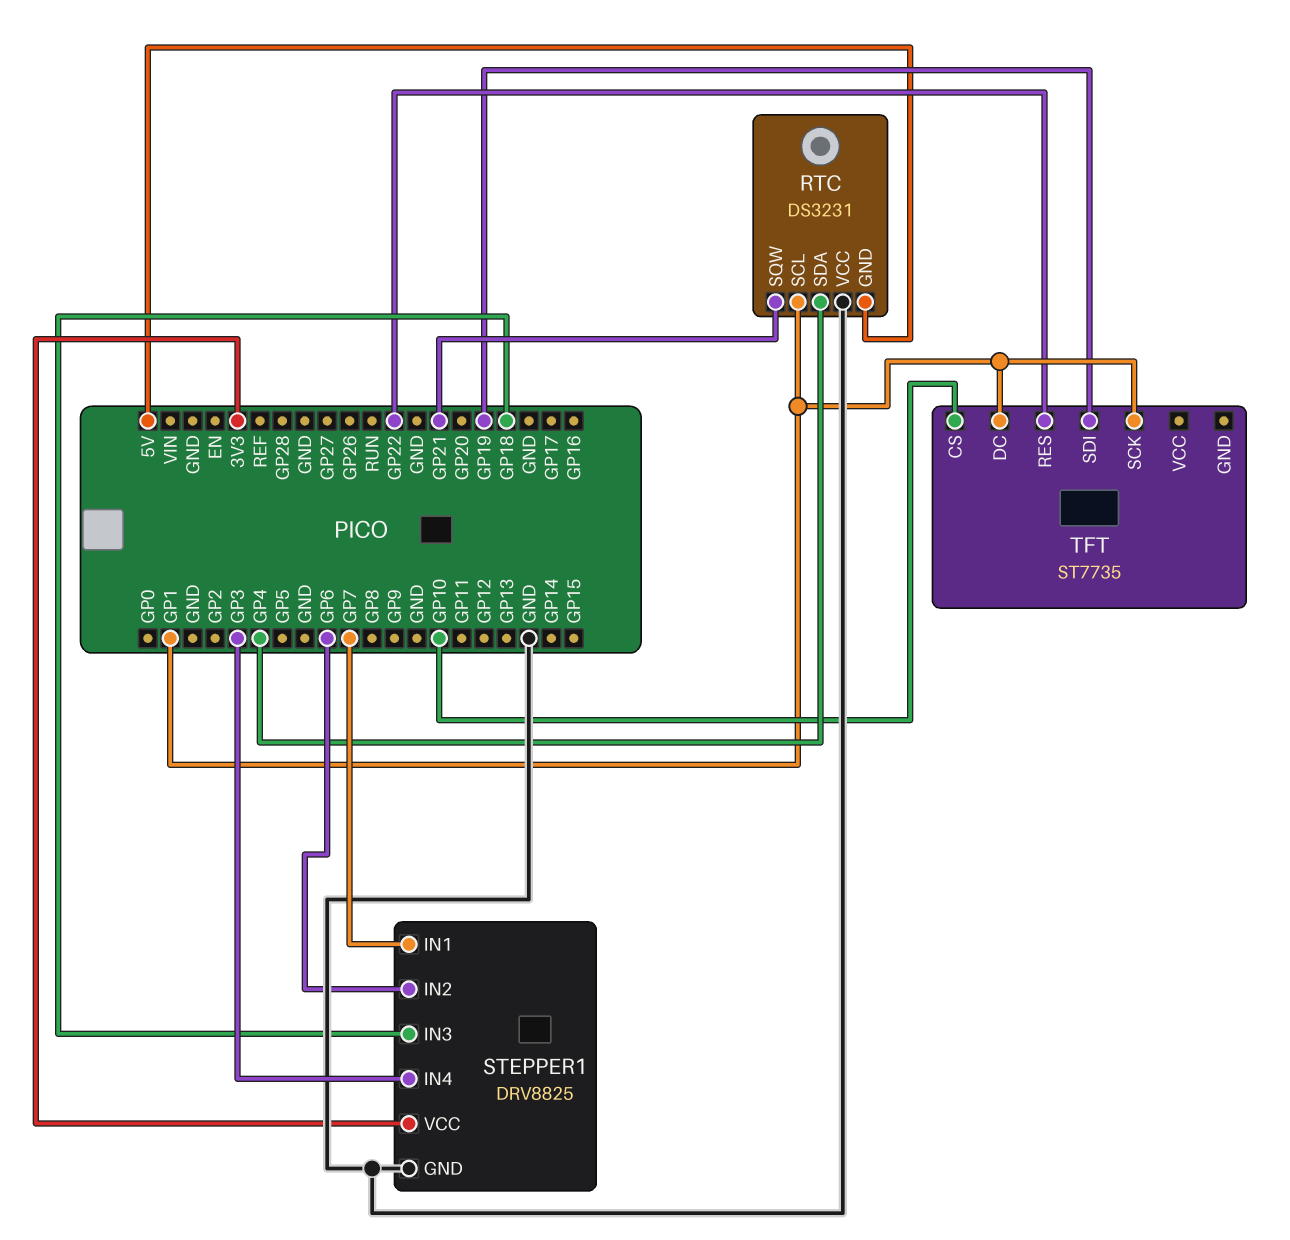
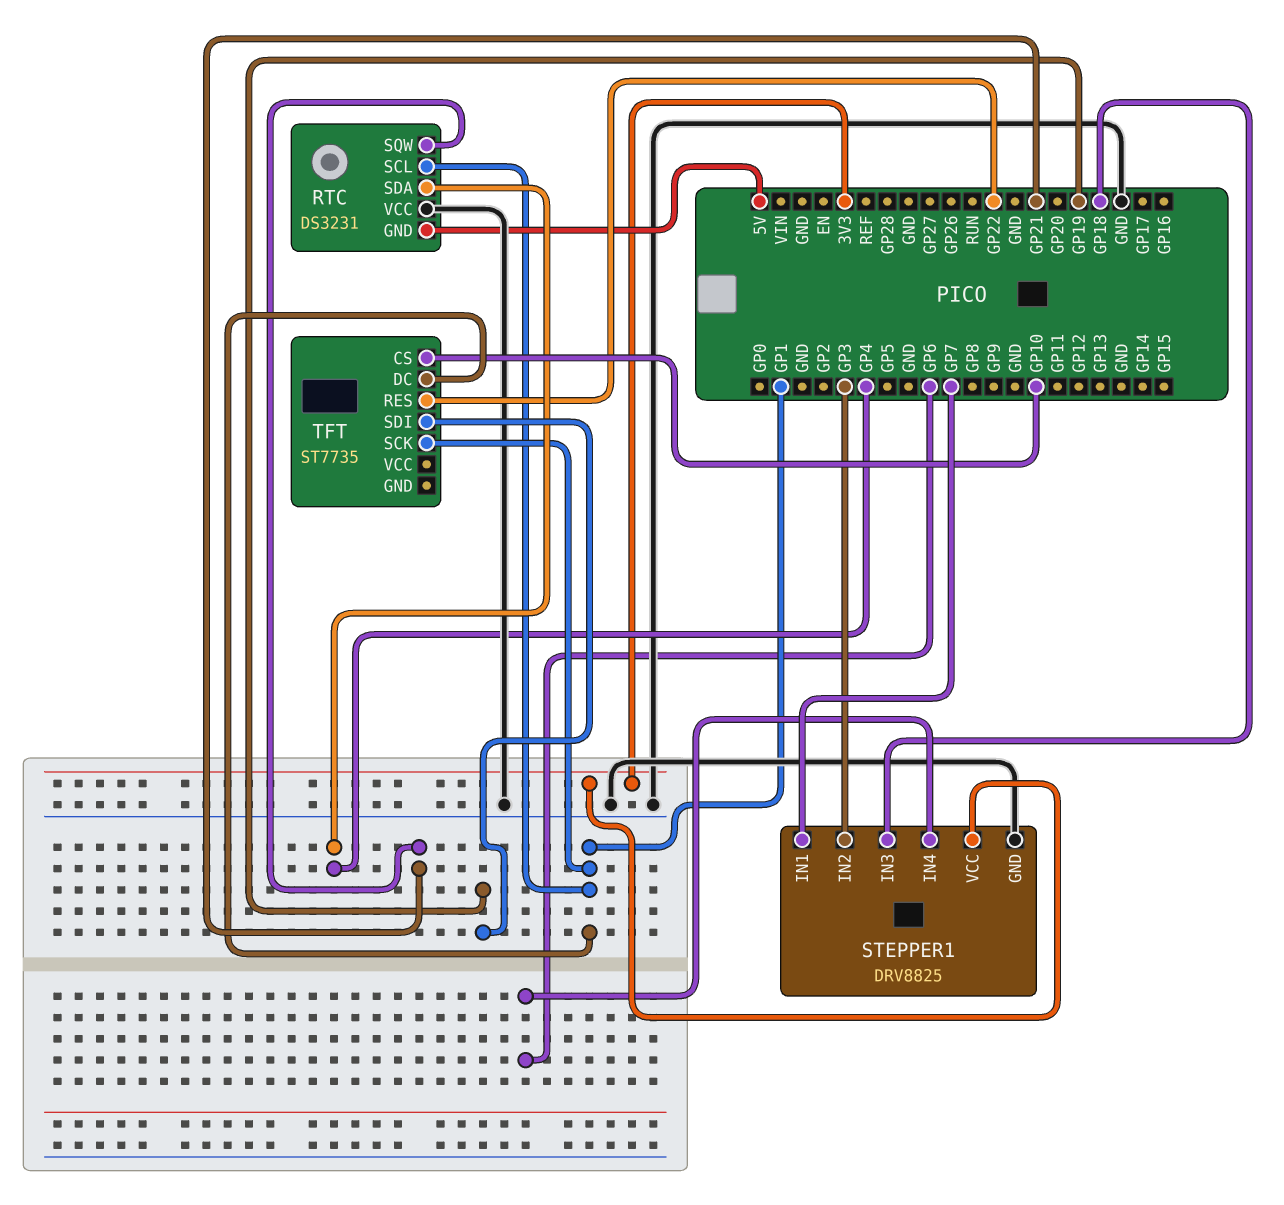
STEPPER1 pin IN2: GP6 -> GP3
STEPPER1 pin IN4: GP3 -> GP6

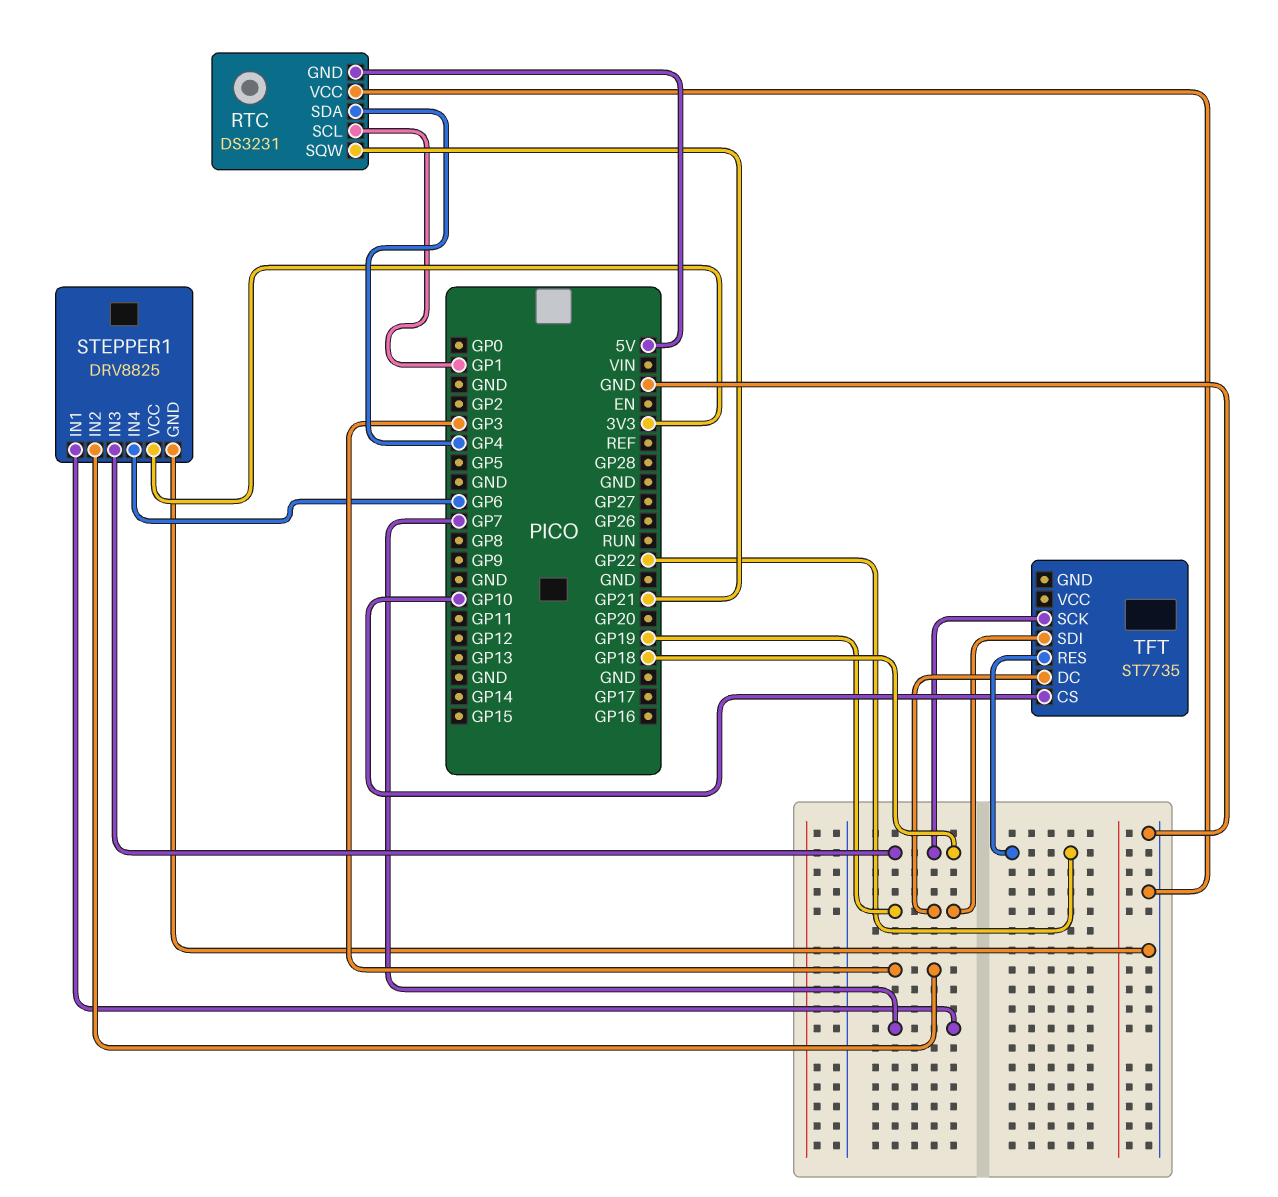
TFT pin DC: GP1 -> GP19
TFT pin SCK: GP1 -> GP18

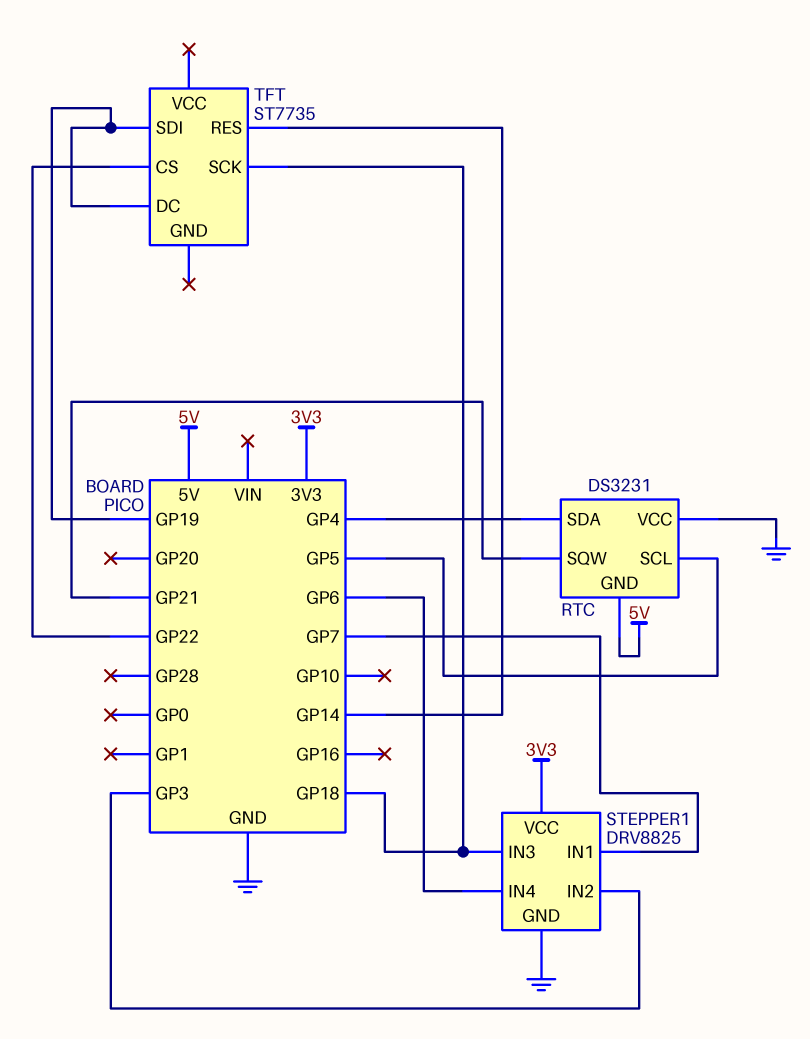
RTC pin SCL: GP1 -> GP5
TFT pin CS: GP10 -> GP22
TFT pin RES: GP22 -> GP14

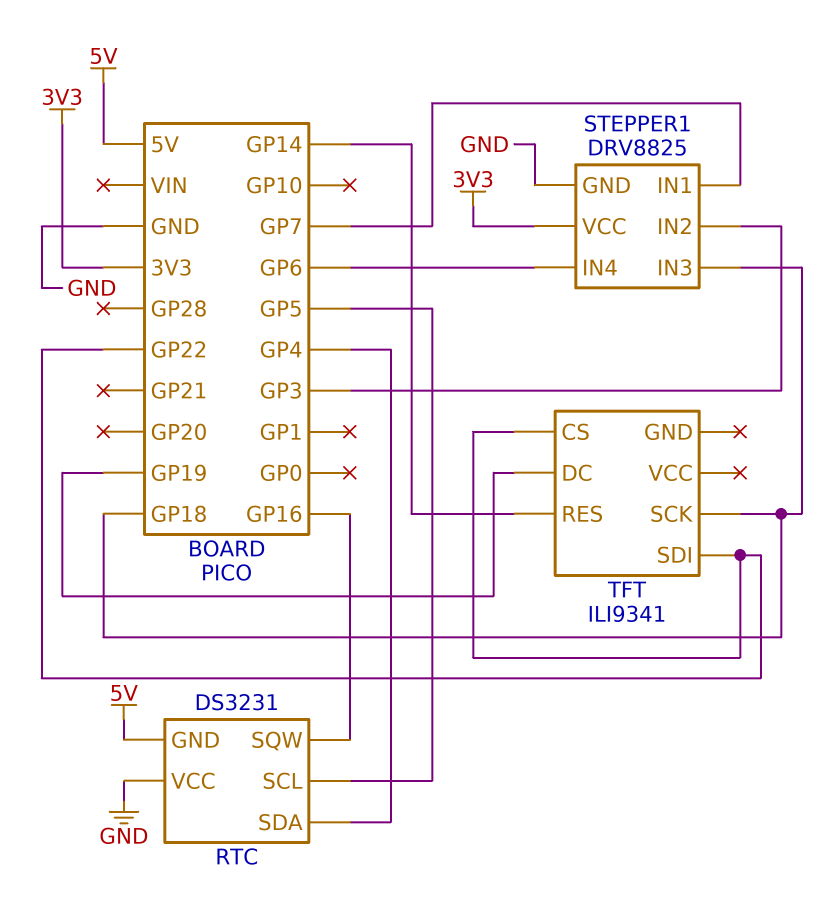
RTC pin SQW: GP21 -> GP16
TFT: ST7735 -> ILI9341
TFT pin SDI: GP19 -> GP22

